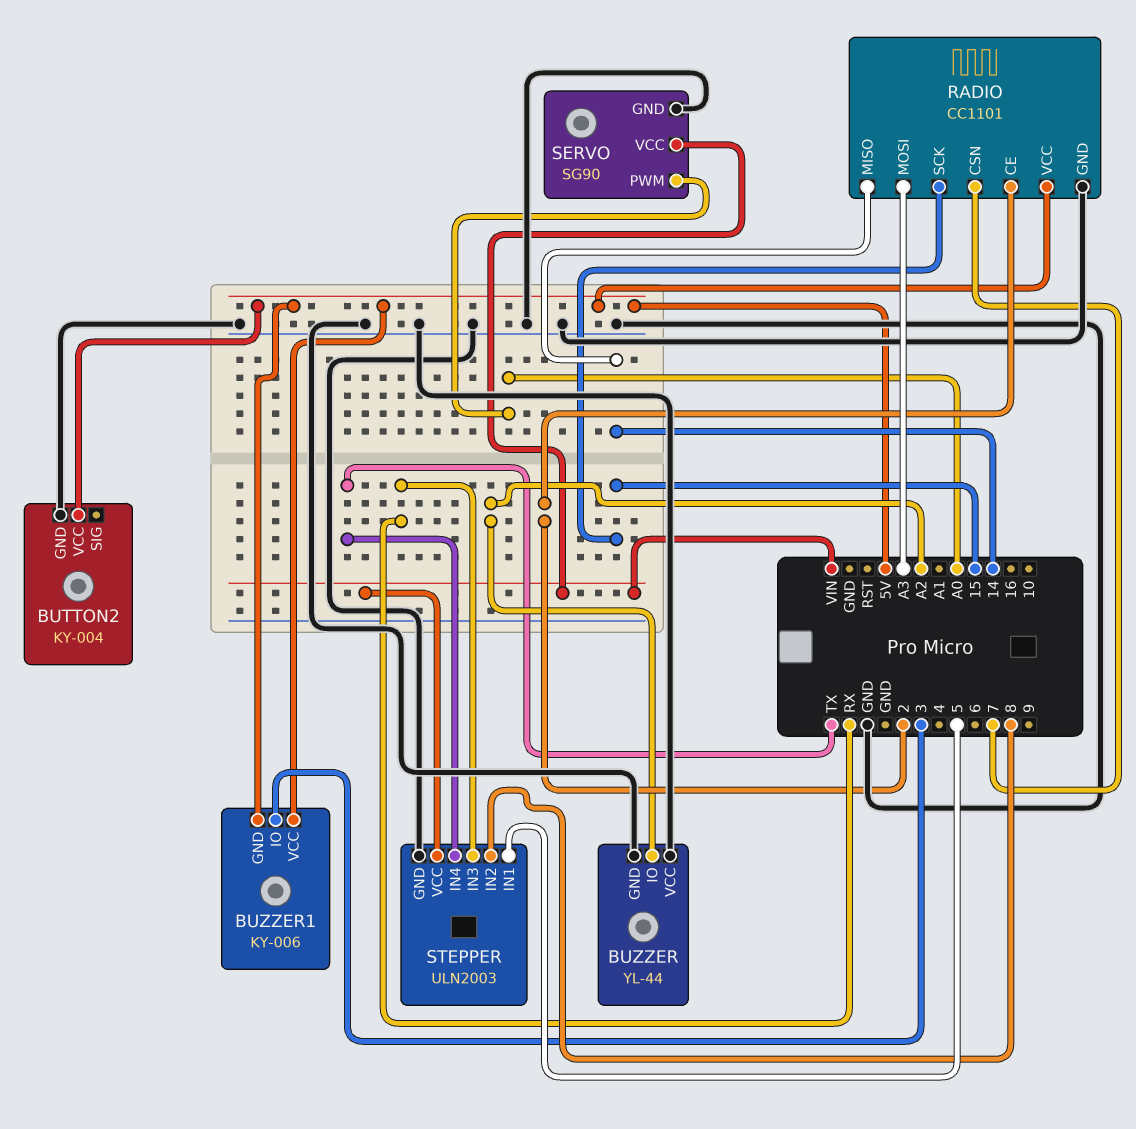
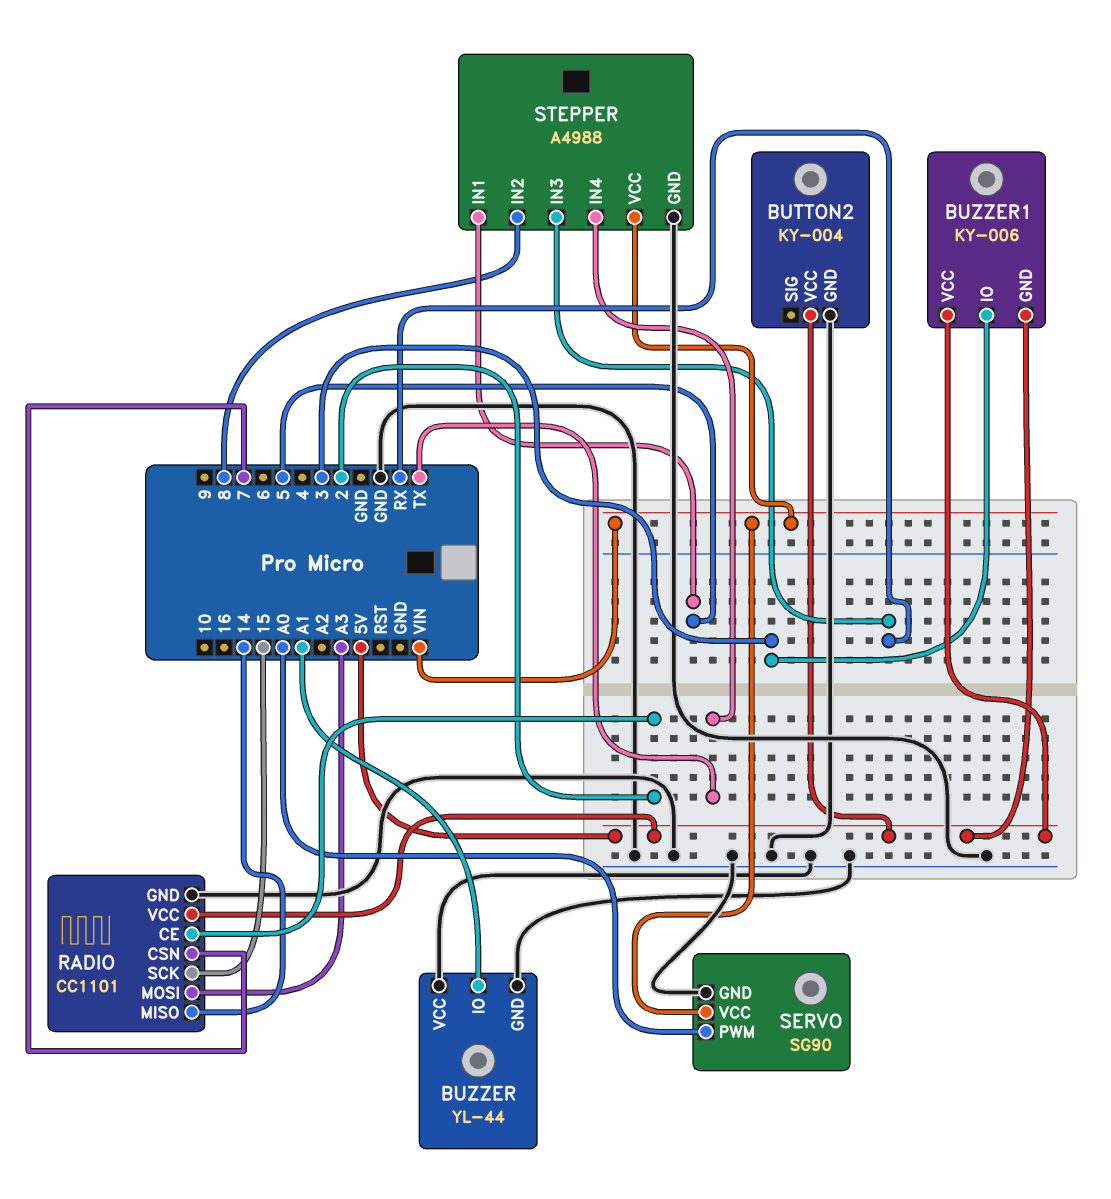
BUZZER pin IO: A2 -> A1
STEPPER: ULN2003 -> A4988

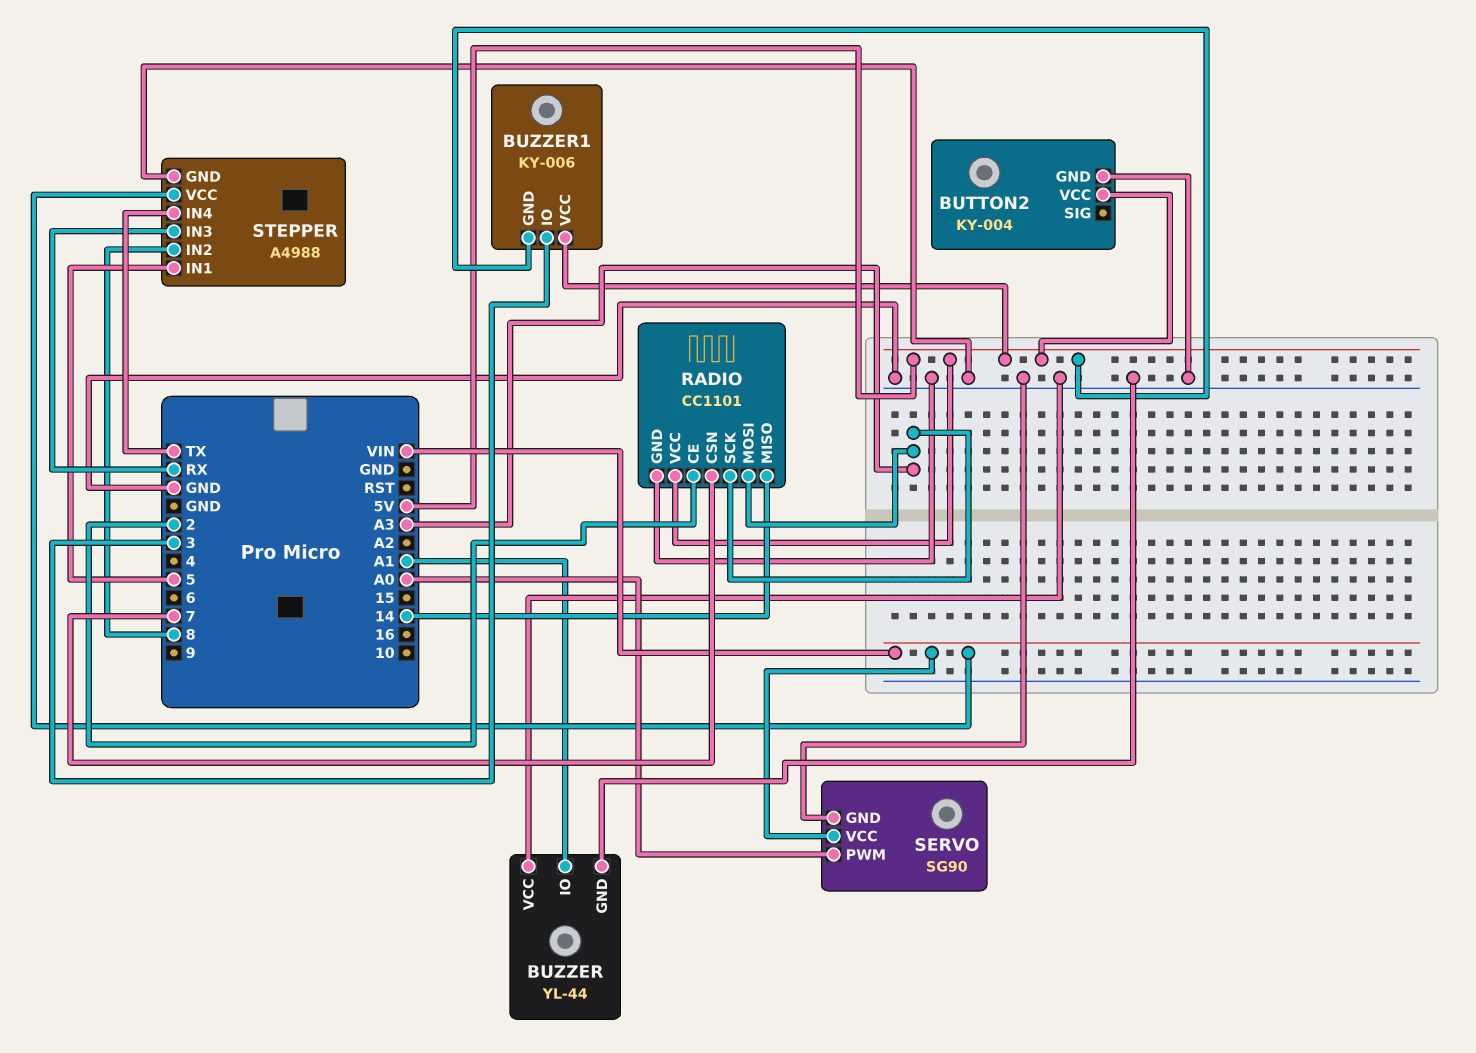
RADIO pin SCK: 15 -> A3

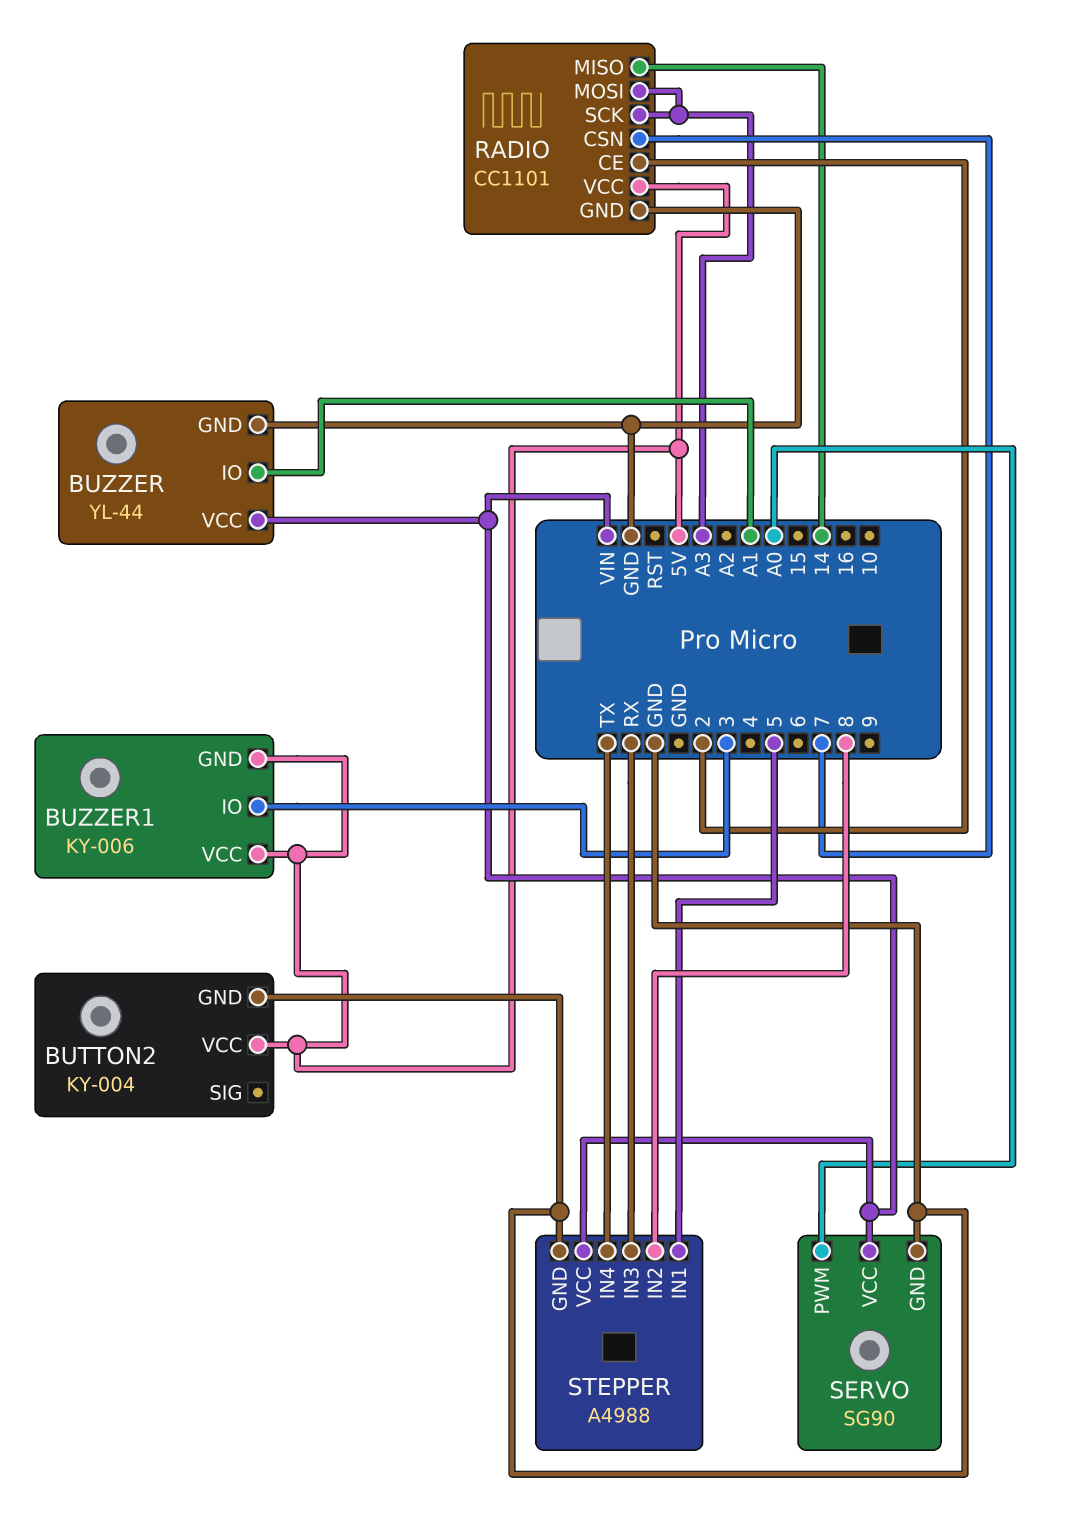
BUZZER pin VCC: GND -> VIN

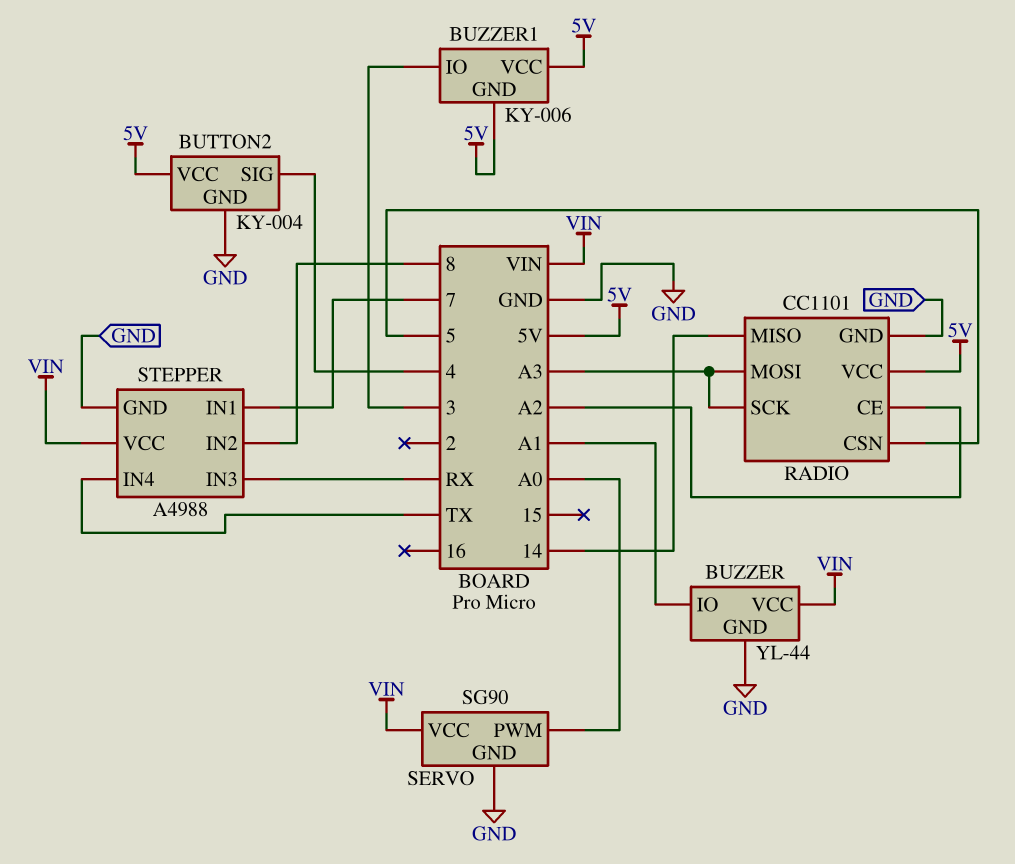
BUTTON2 pin SIG: none -> 4
RADIO pin CE: 2 -> A2
RADIO pin CSN: 7 -> 5
STEPPER pin IN1: 5 -> 7

